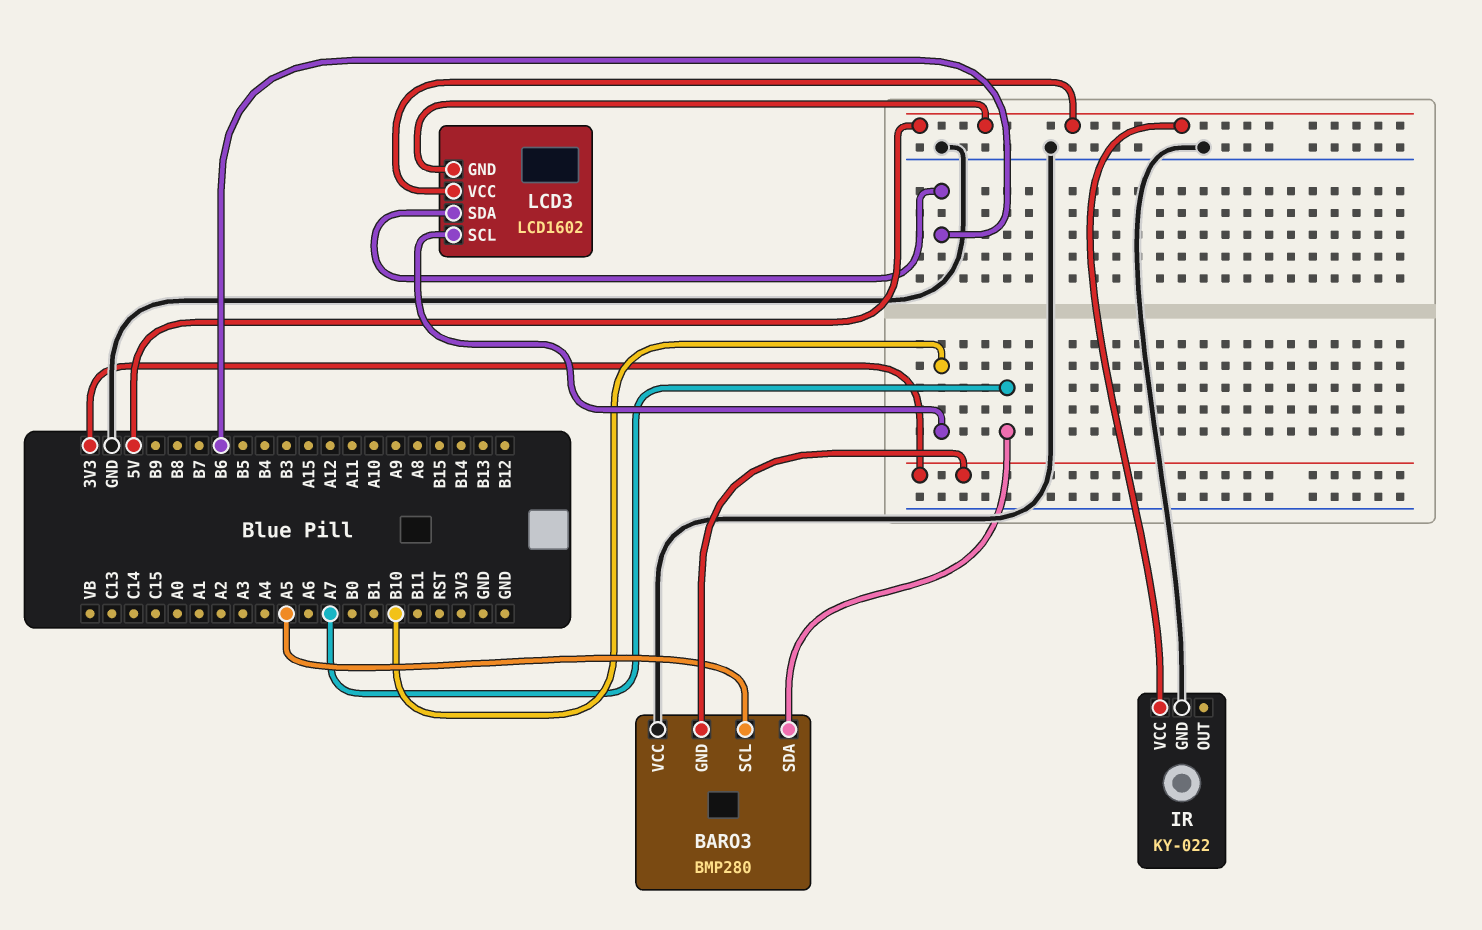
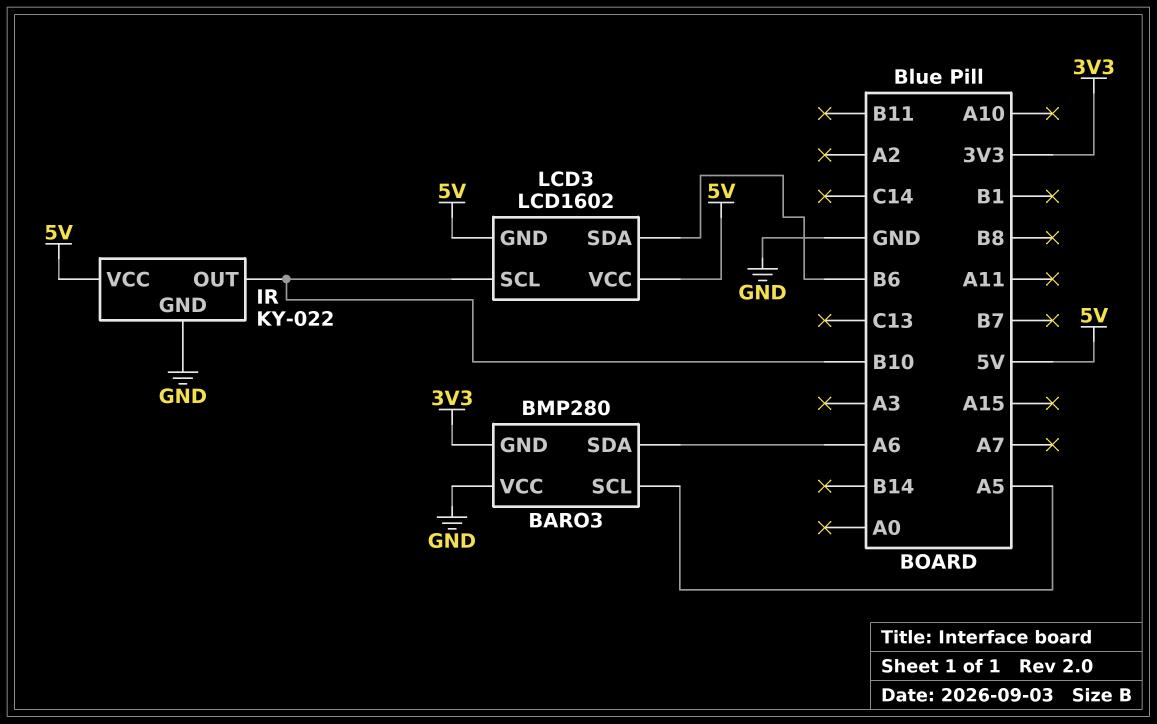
BARO3 pin SDA: A7 -> A6
IR pin OUT: none -> B10

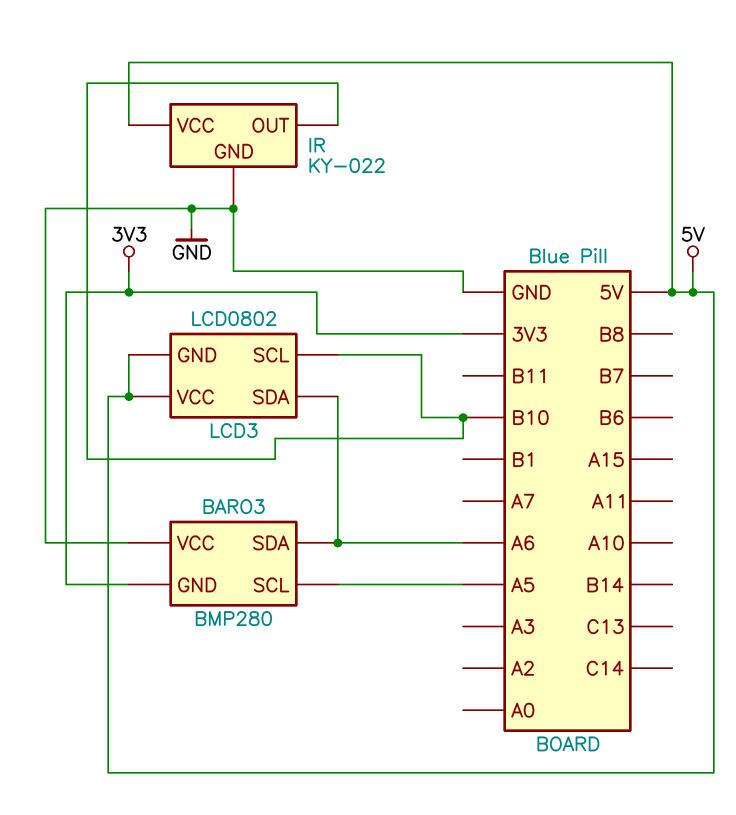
LCD3: LCD1602 -> LCD0802
LCD3 pin SDA: B6 -> A6

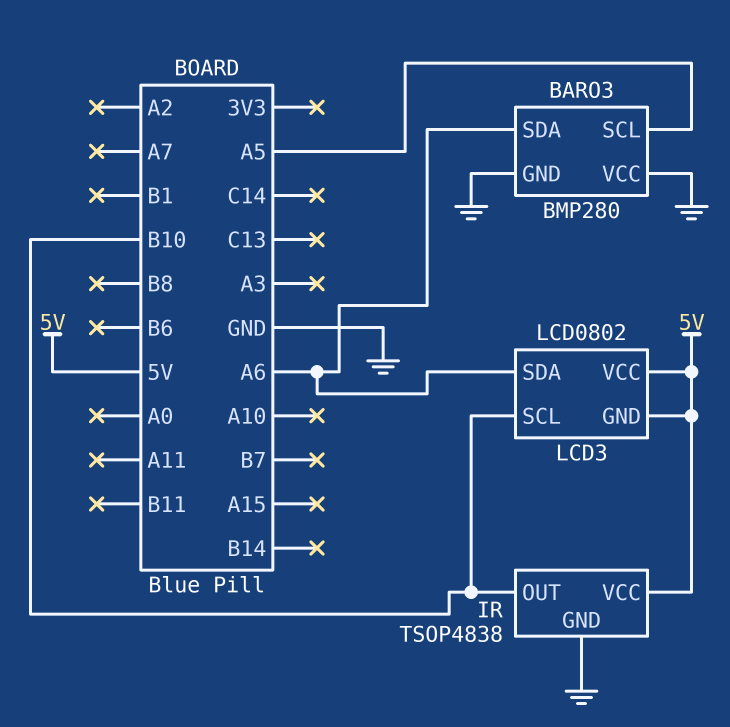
BARO3 pin GND: 3V3 -> GND
IR: KY-022 -> TSOP4838

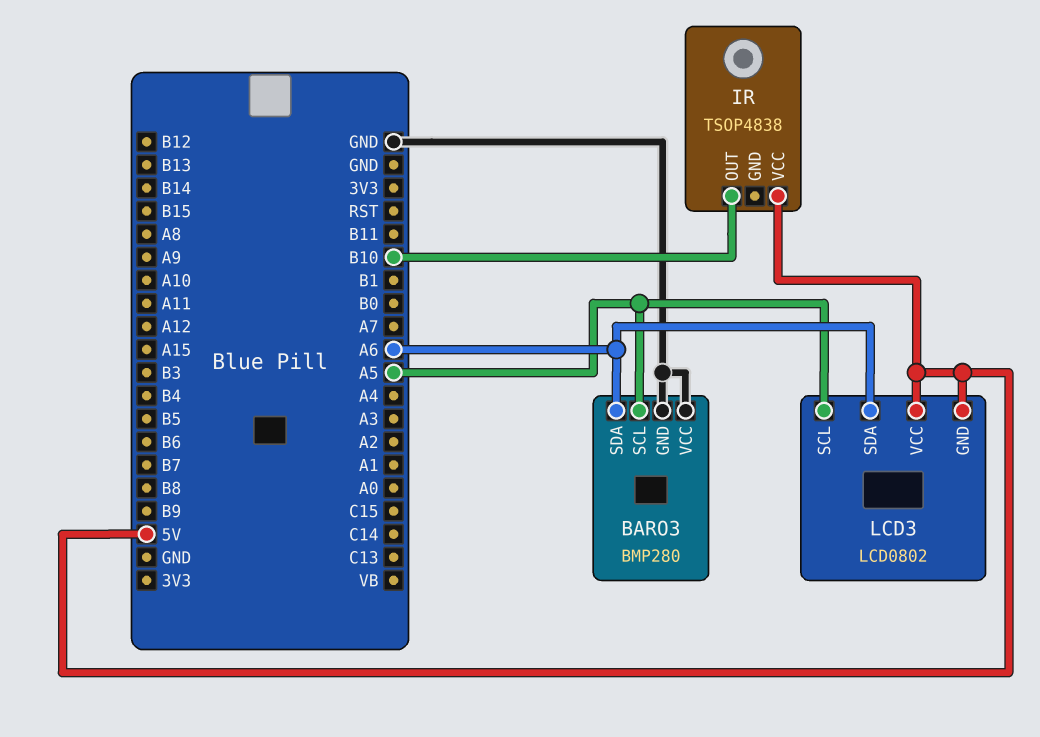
IR pin GND: GND -> none
LCD3 pin SCL: B10 -> A5

